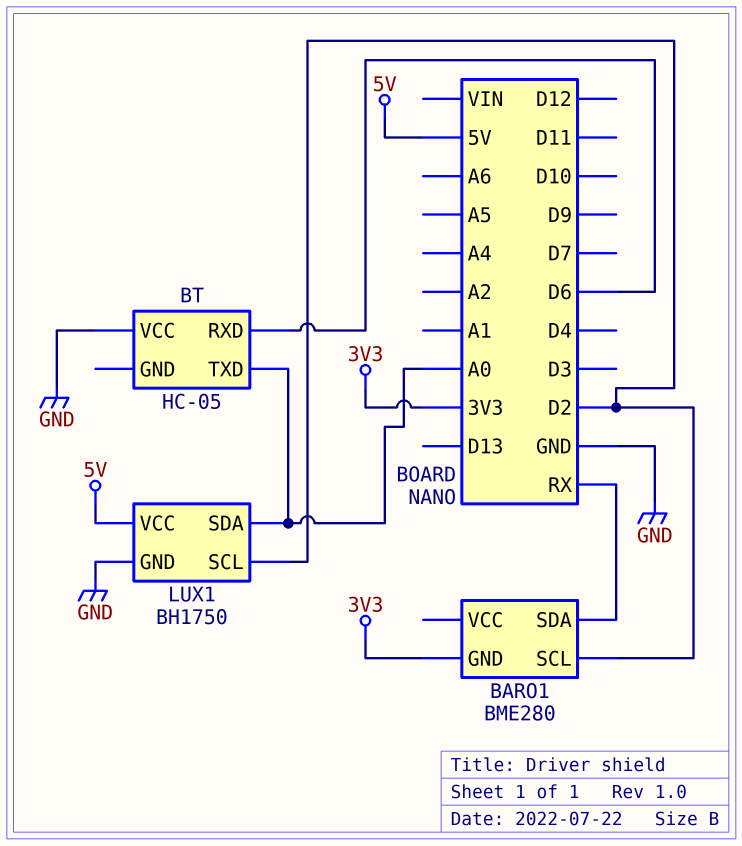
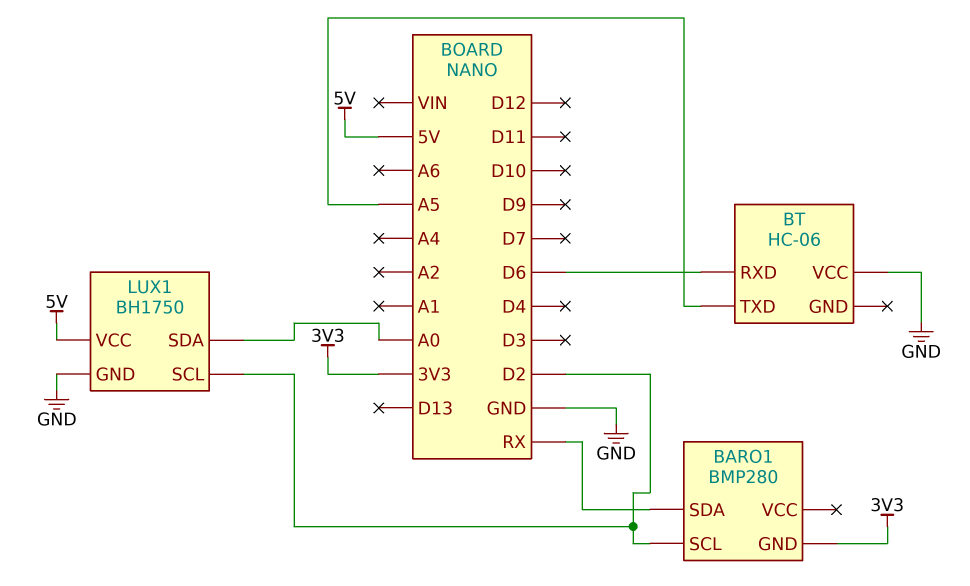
BARO1: BME280 -> BMP280
BT: HC-05 -> HC-06
BT pin TXD: A0 -> A5

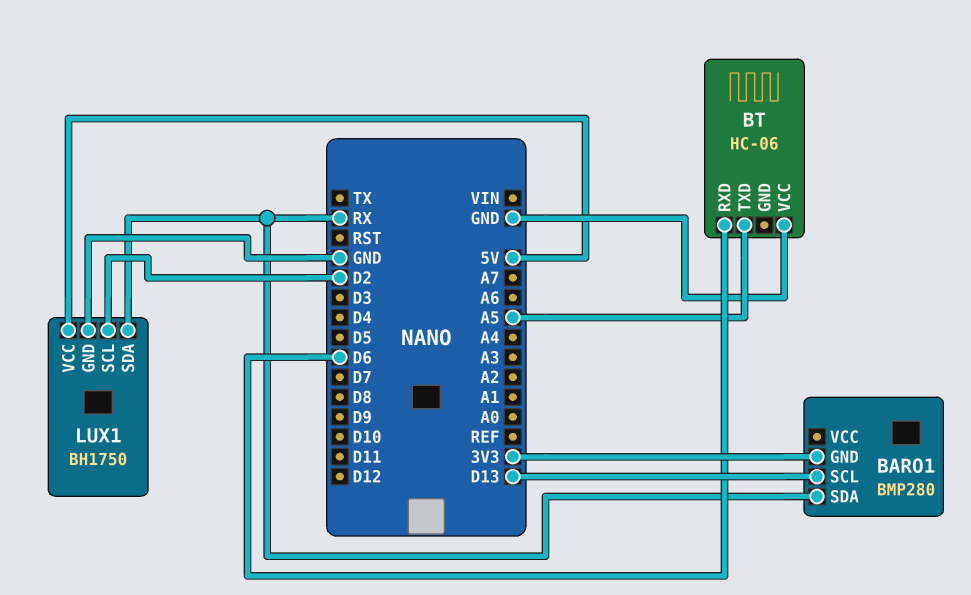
BARO1 pin SCL: D2 -> D13
LUX1 pin SDA: A0 -> RX

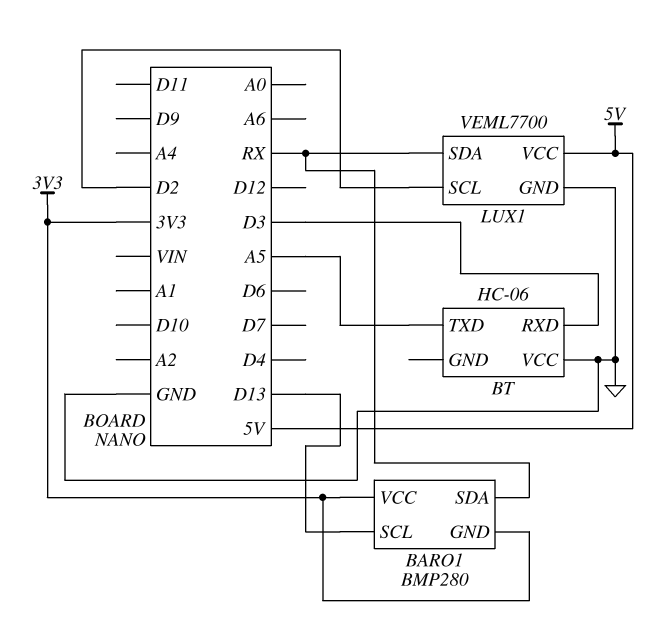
BARO1 pin VCC: none -> 3V3
BT pin RXD: D6 -> D3
LUX1: BH1750 -> VEML7700

